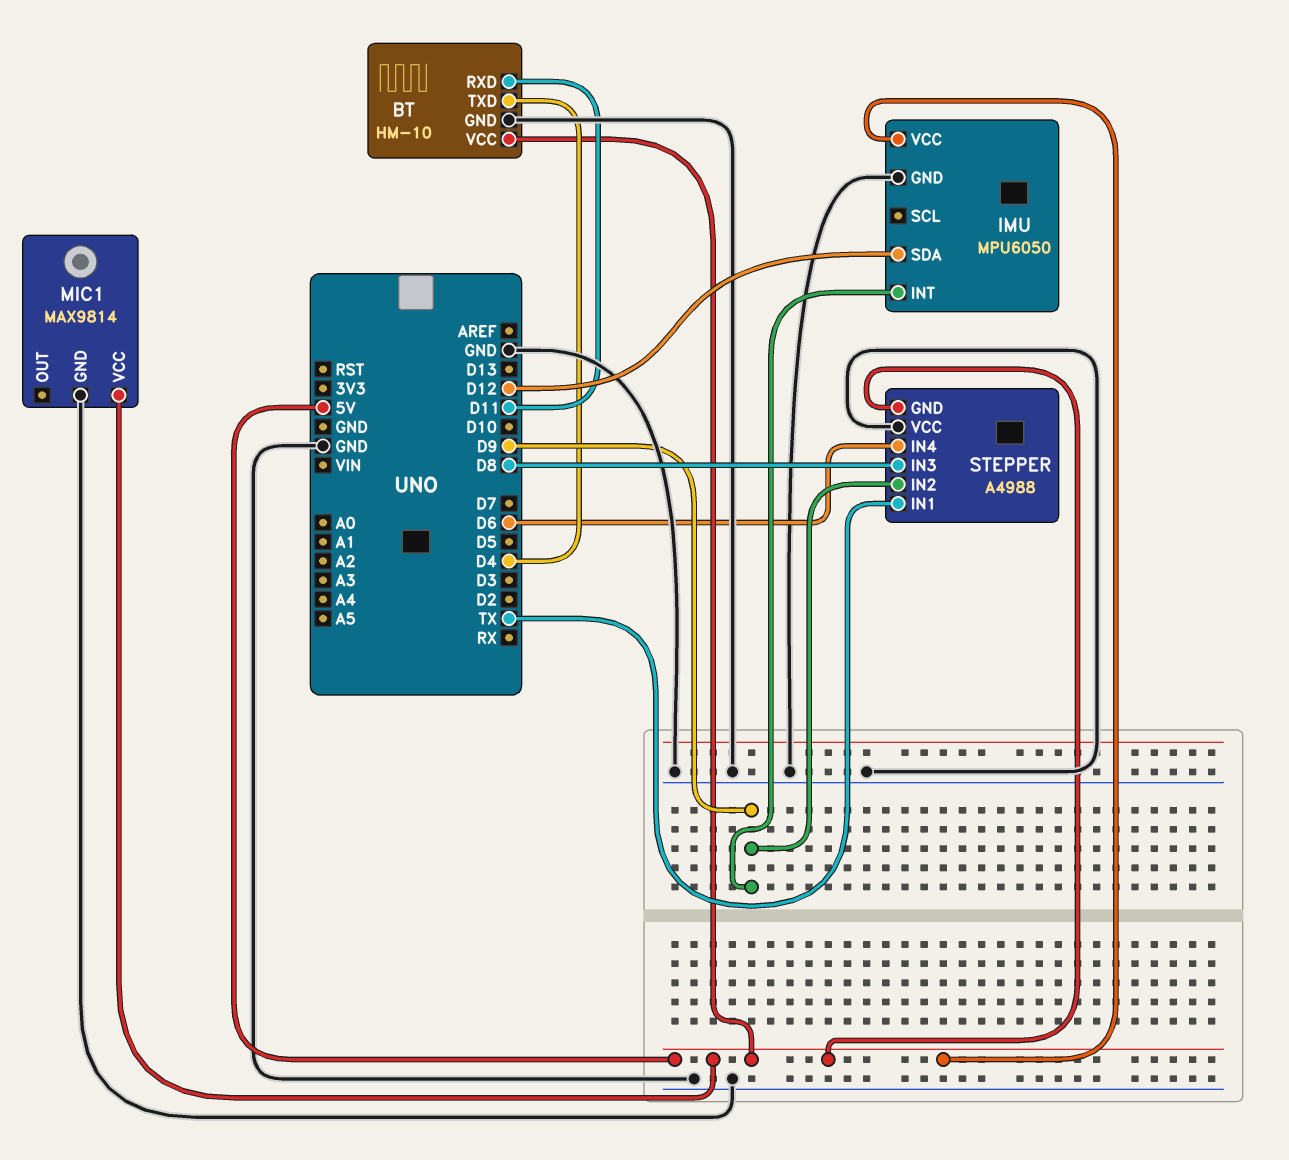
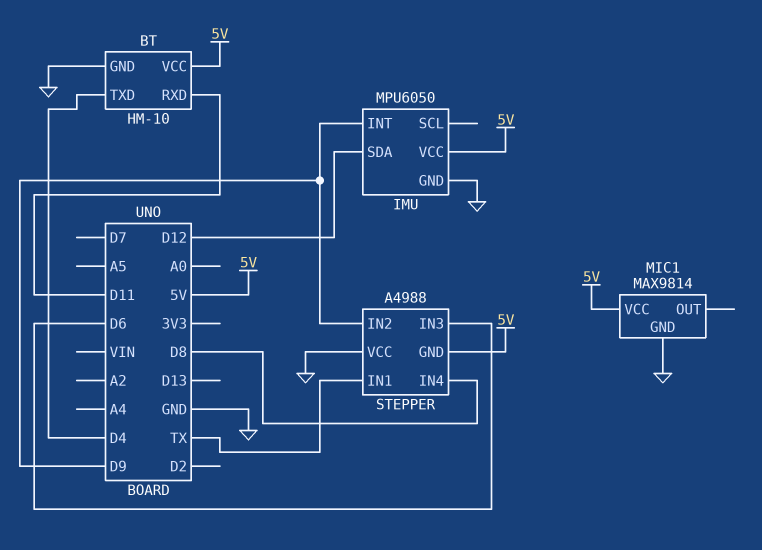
STEPPER pin IN3: D8 -> D6
STEPPER pin IN4: D6 -> D8

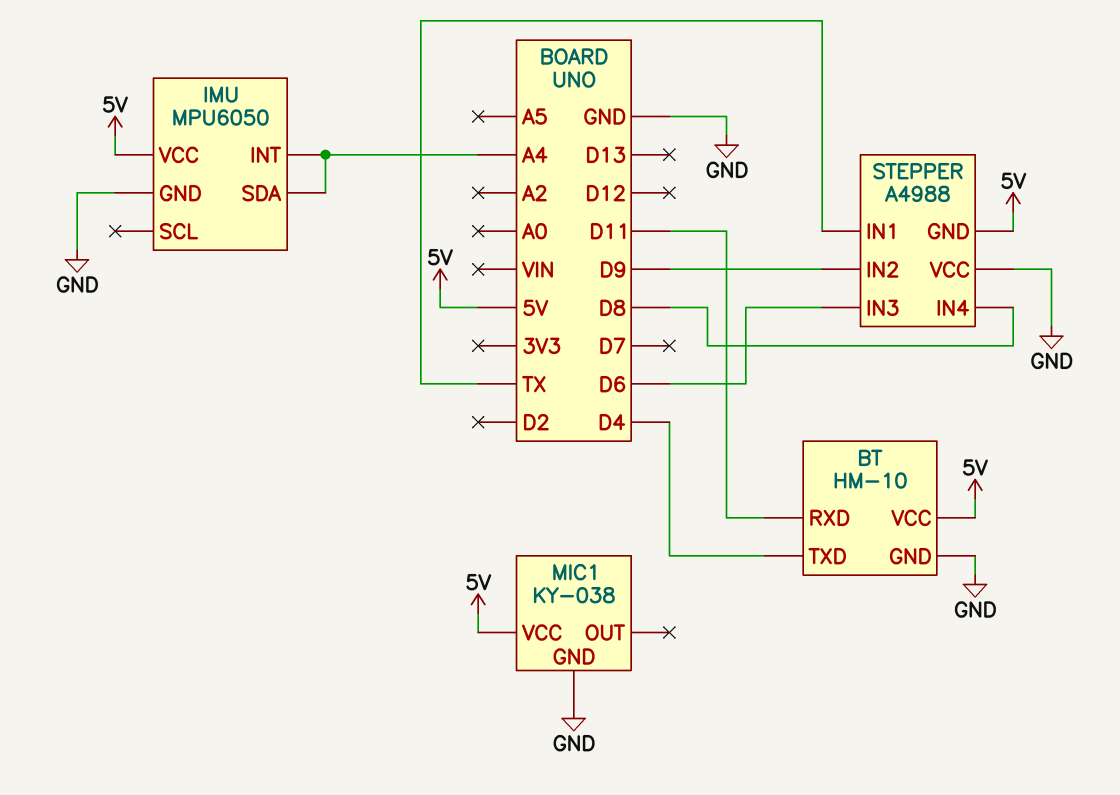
IMU pin INT: D9 -> A4
IMU pin SDA: D12 -> A4
MIC1: MAX9814 -> KY-038

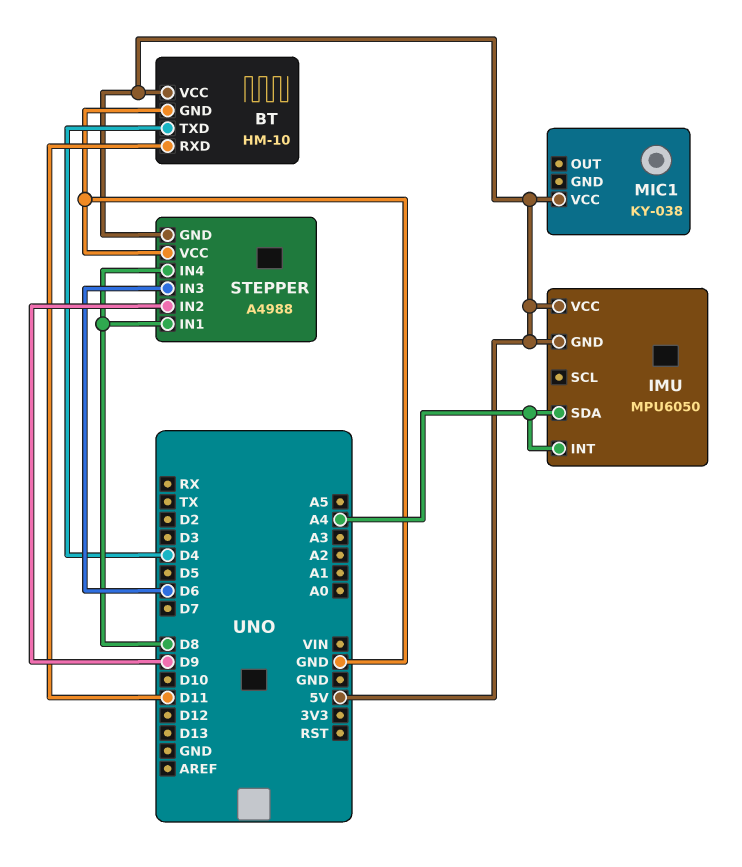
IMU pin GND: GND -> 5V
MIC1 pin GND: GND -> none
STEPPER pin IN1: TX -> D8

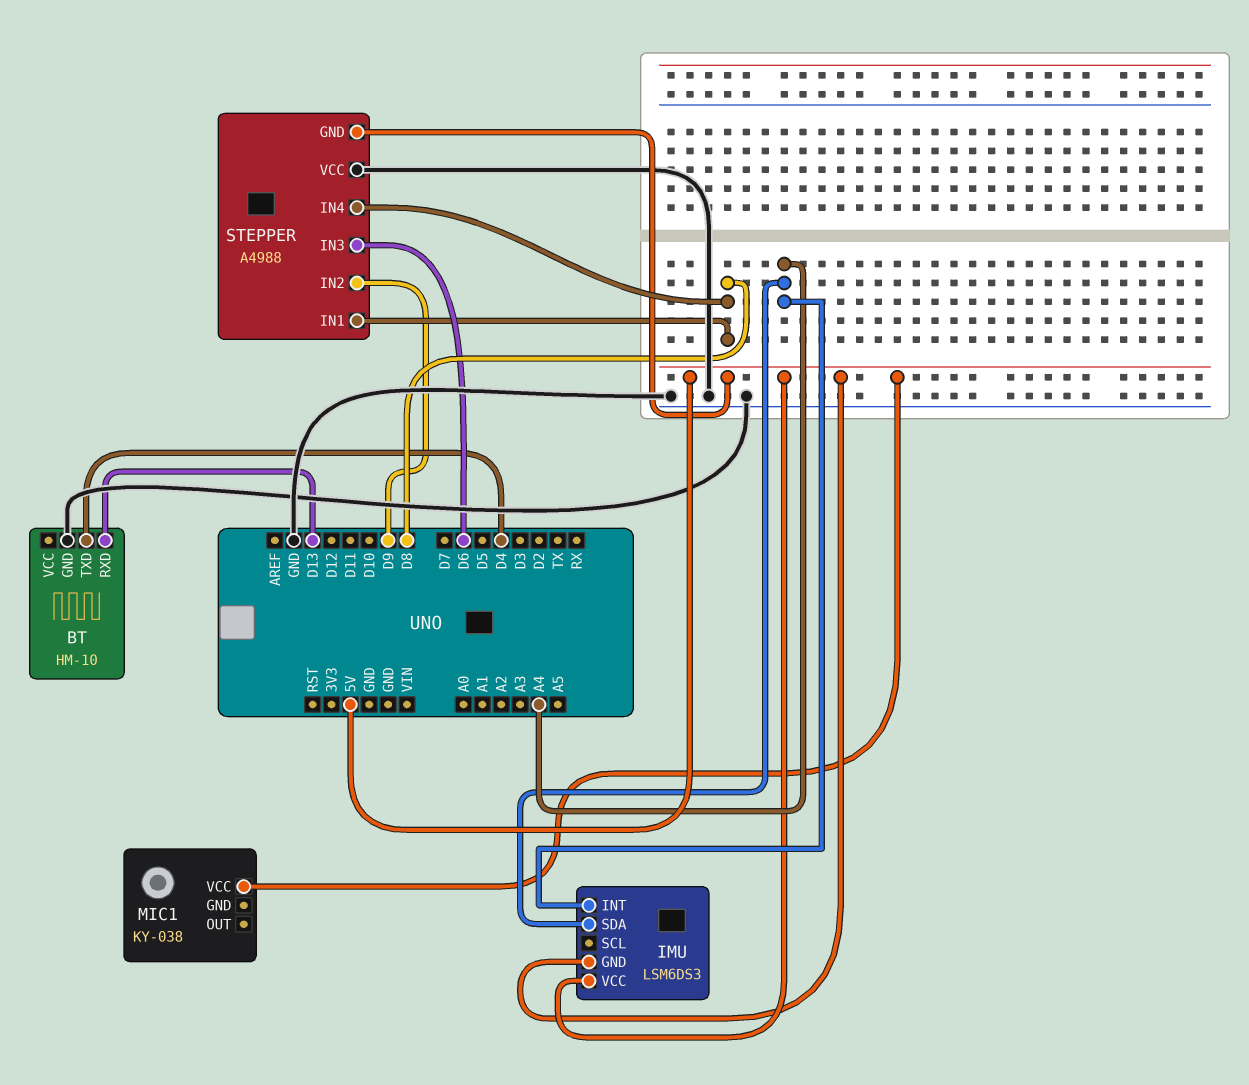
BT pin RXD: D11 -> D13
BT pin VCC: 5V -> none
IMU: MPU6050 -> LSM6DS3

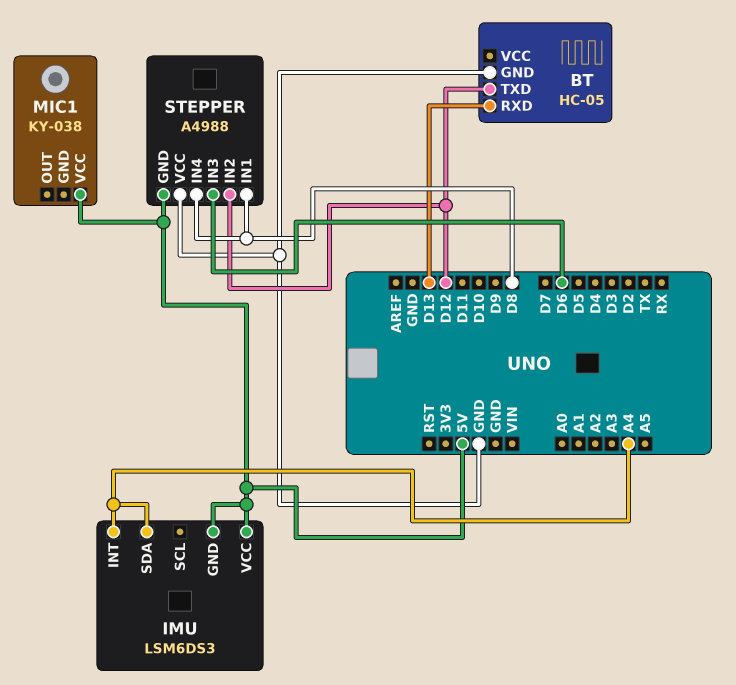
BT: HM-10 -> HC-05
BT pin TXD: D4 -> D12
STEPPER pin IN2: D9 -> D12

